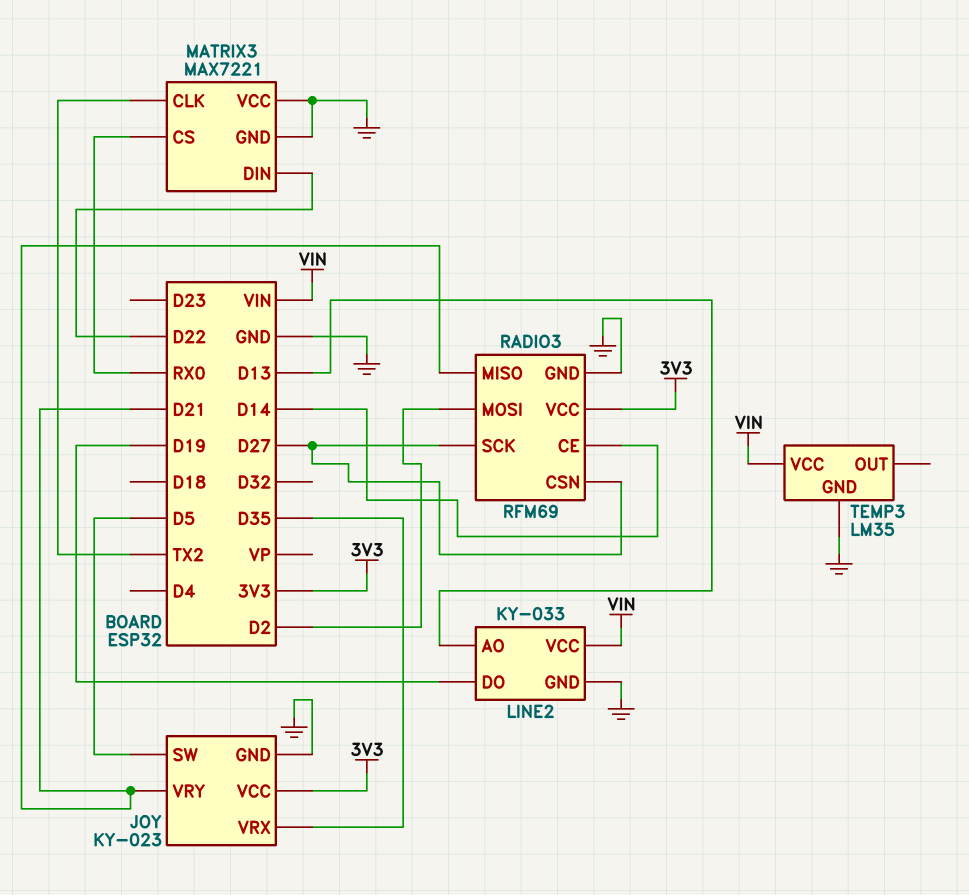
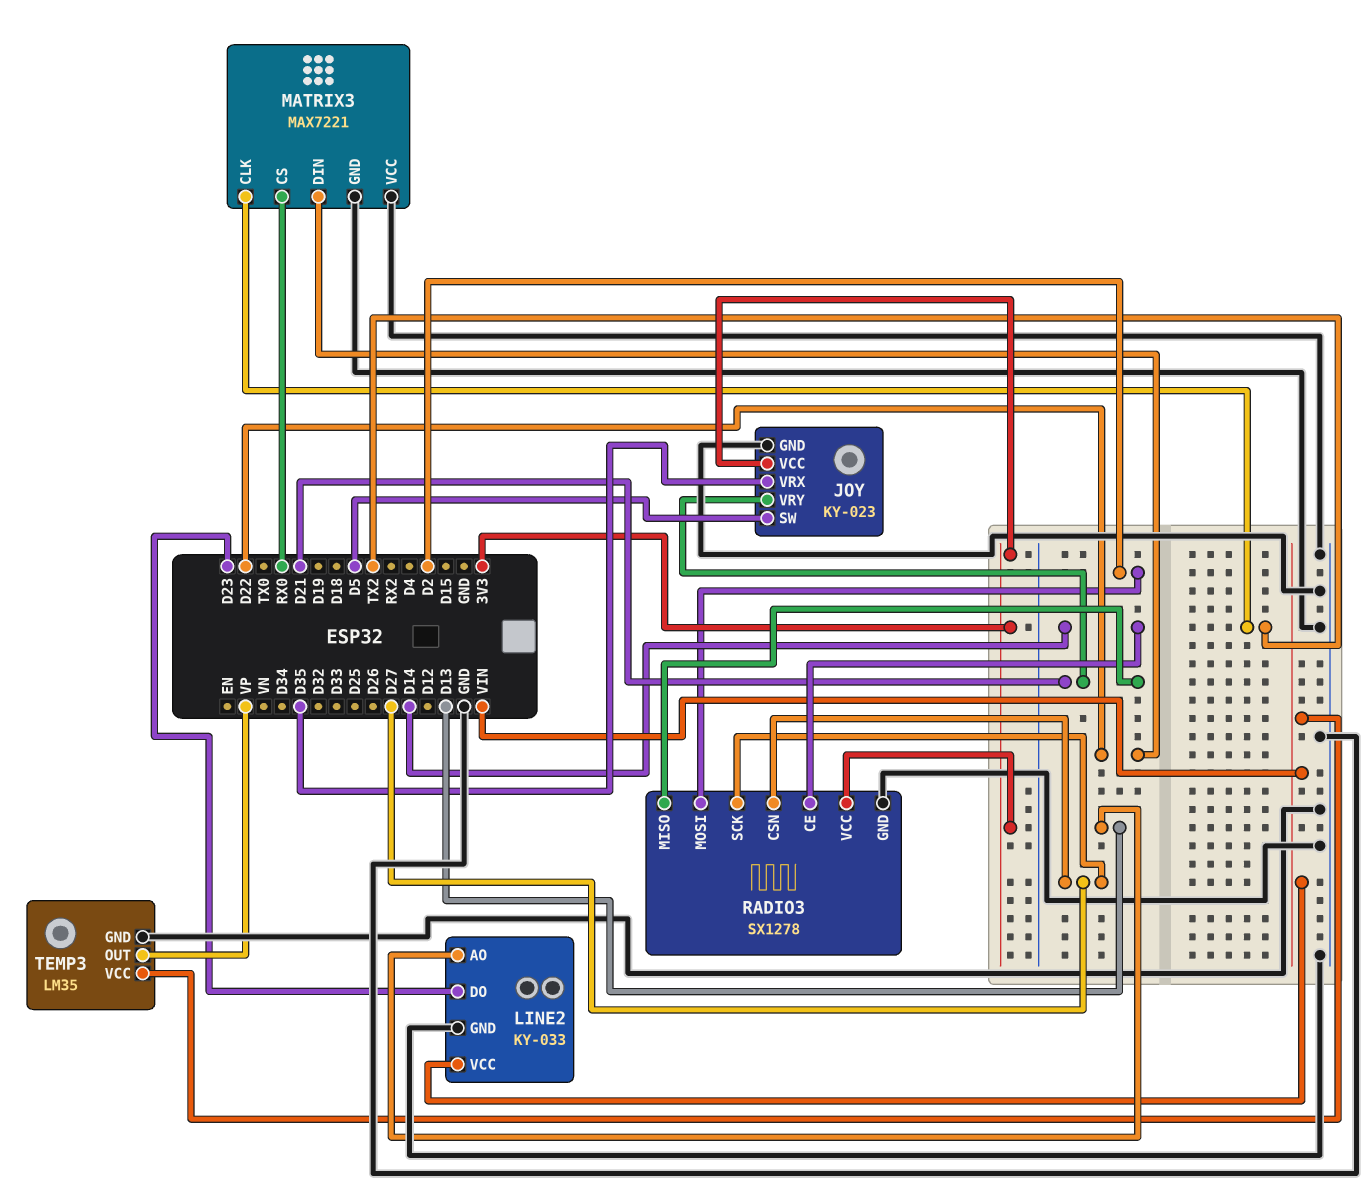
LINE2 pin DO: D19 -> D23
RADIO3: RFM69 -> SX1278
TEMP3 pin OUT: none -> VP

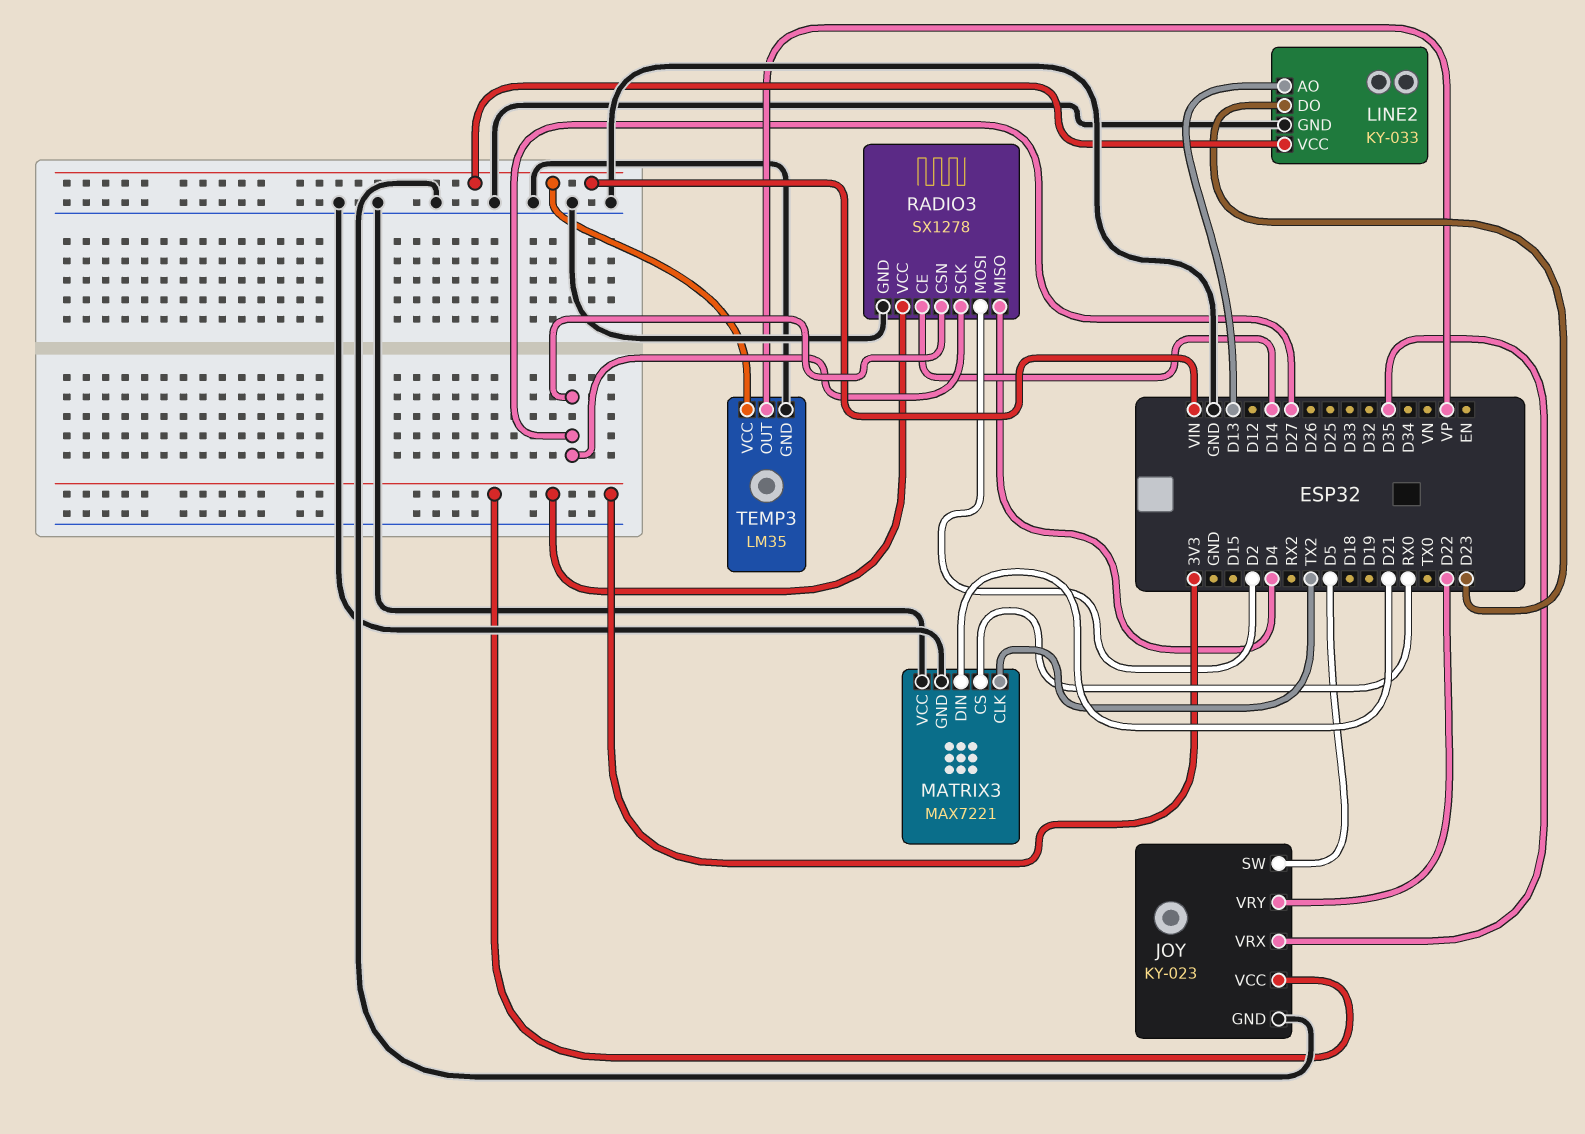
JOY pin VRY: D21 -> D22
MATRIX3 pin DIN: D22 -> D21
RADIO3 pin MISO: D21 -> D4

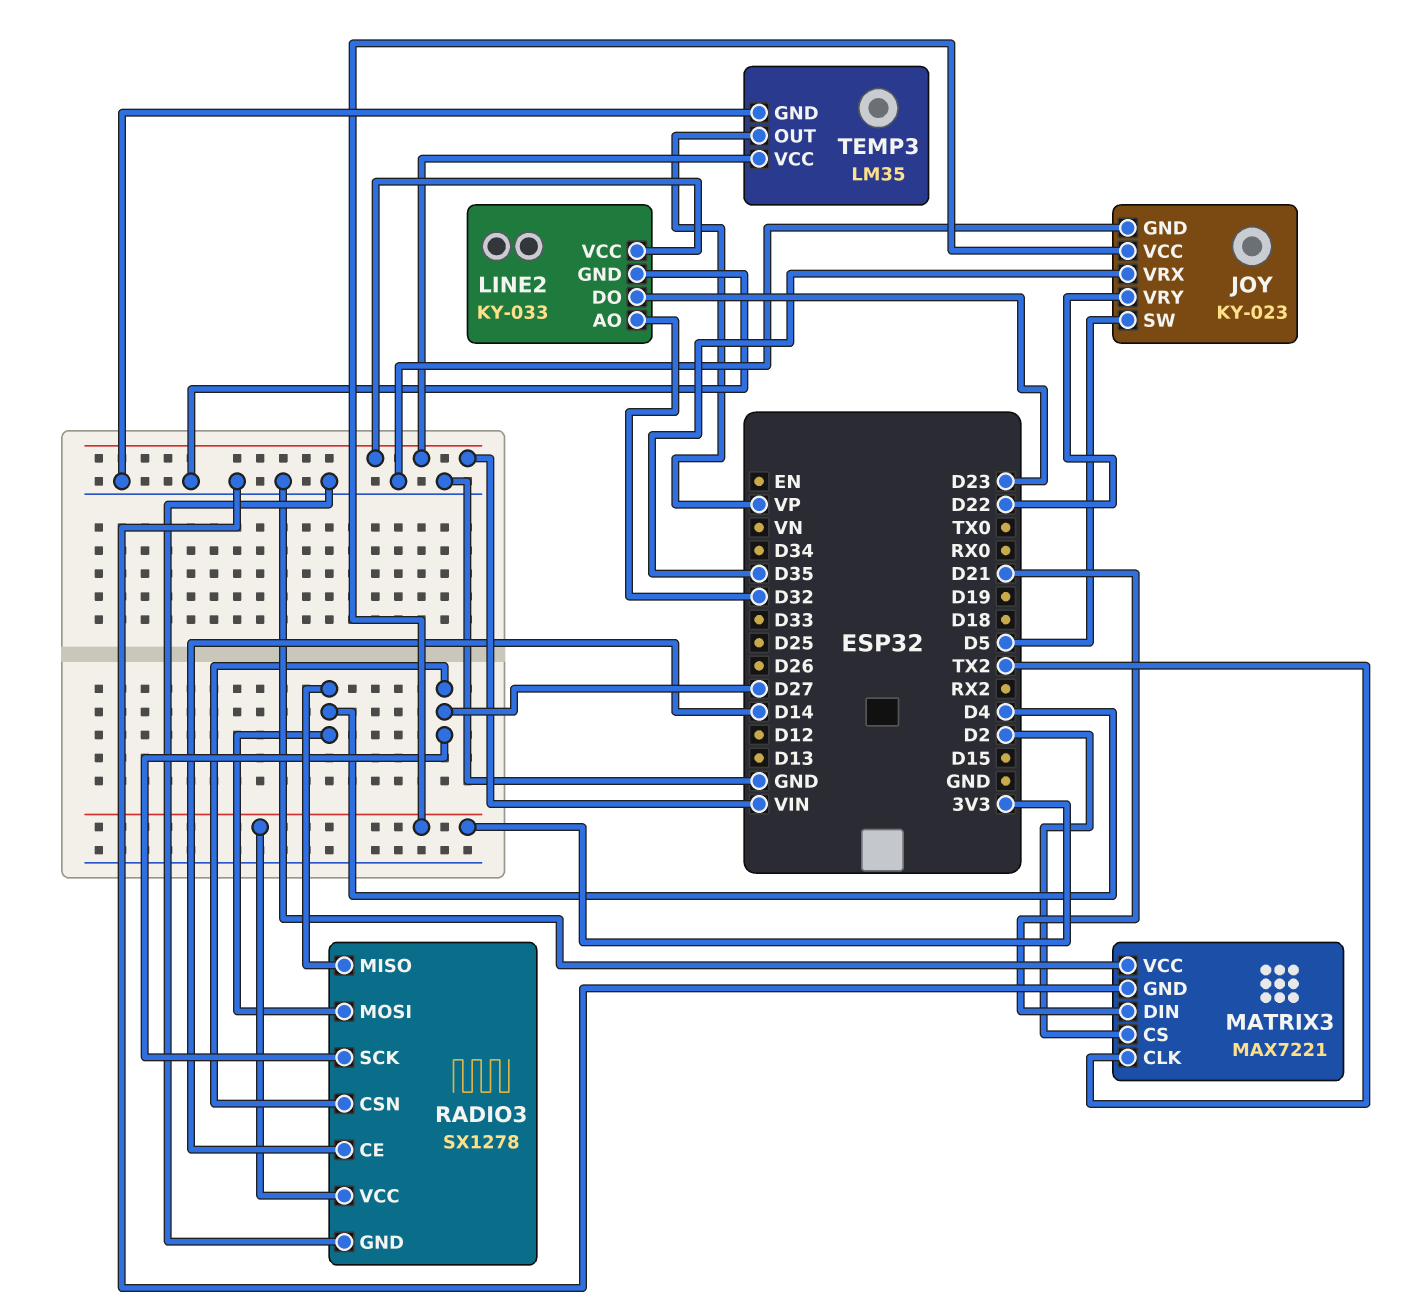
LINE2 pin AO: D13 -> D32
MATRIX3 pin CS: RX0 -> D2
RADIO3 pin MOSI: D2 -> D4

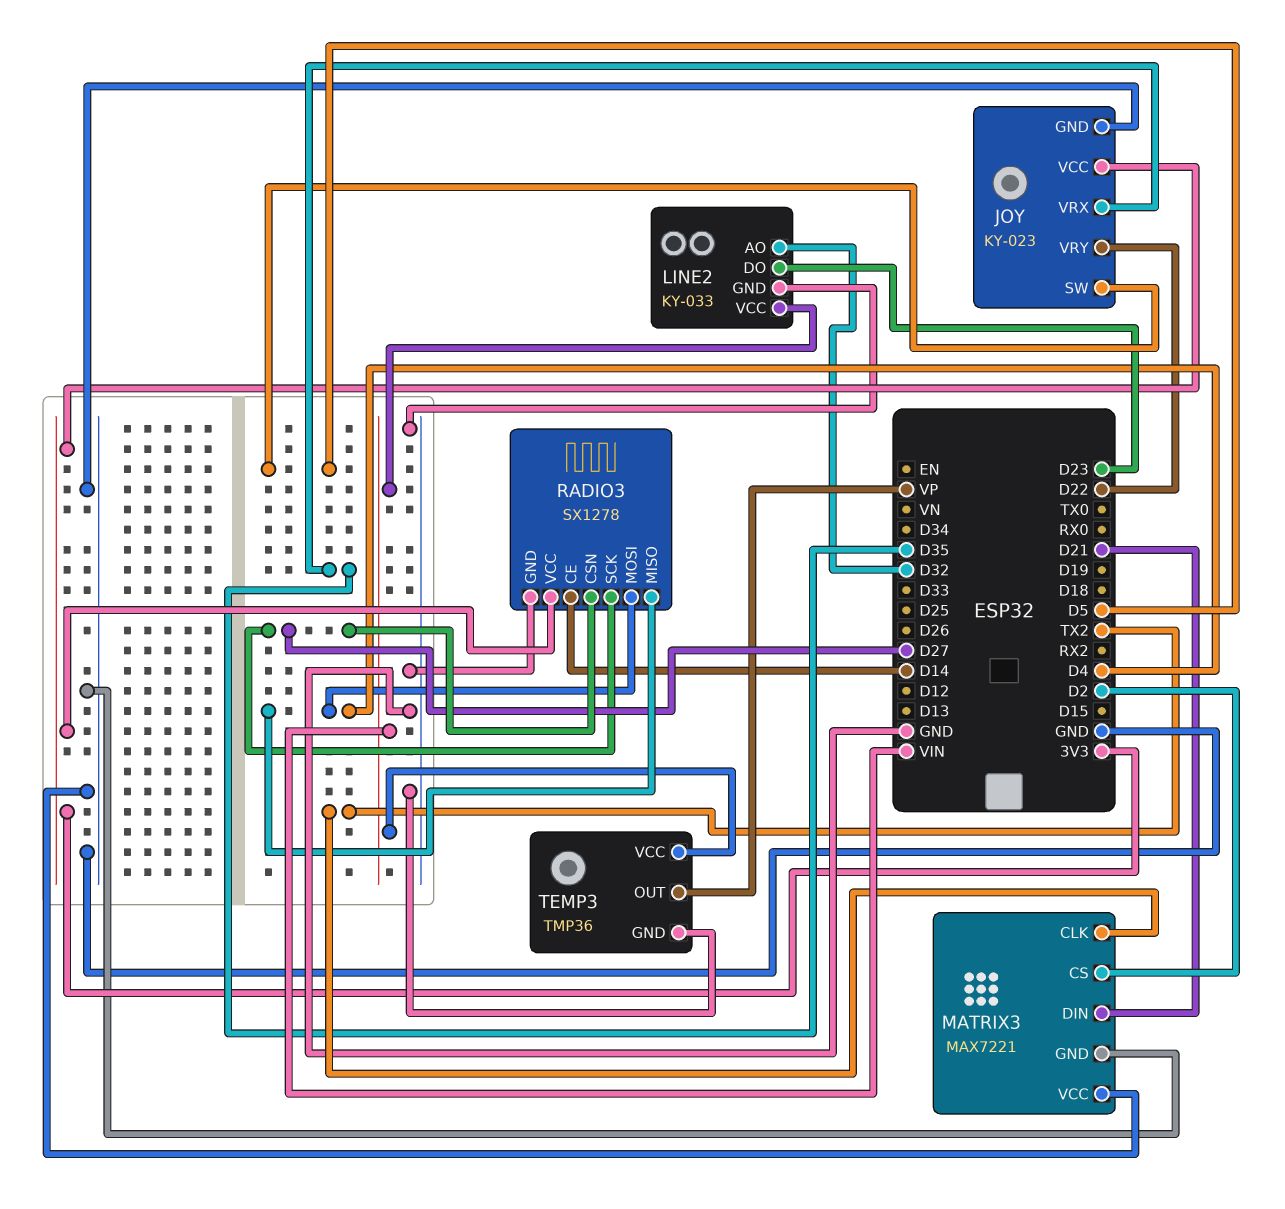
TEMP3: LM35 -> TMP36

